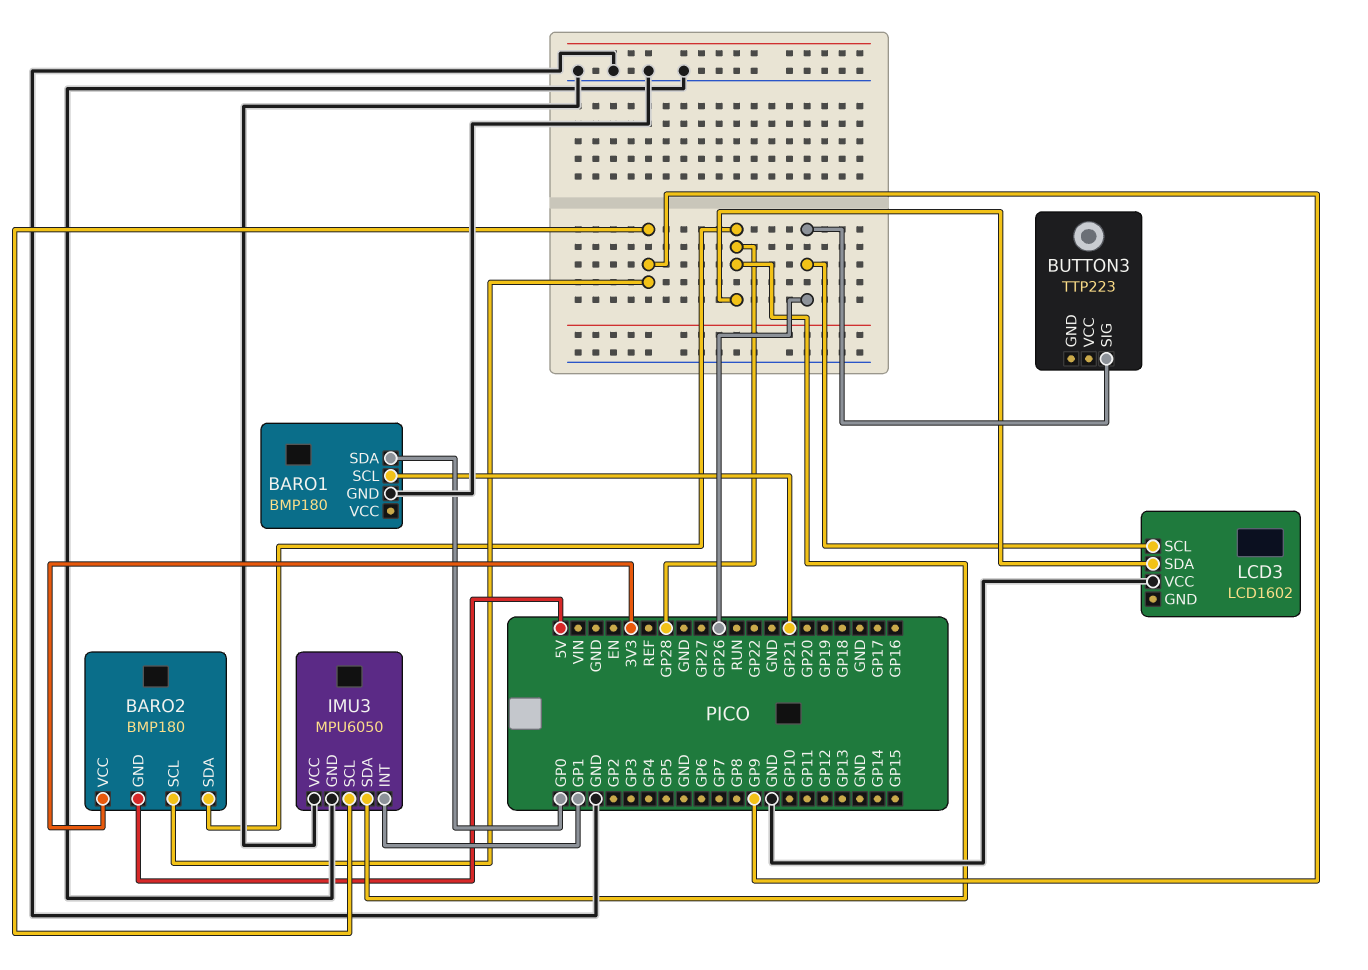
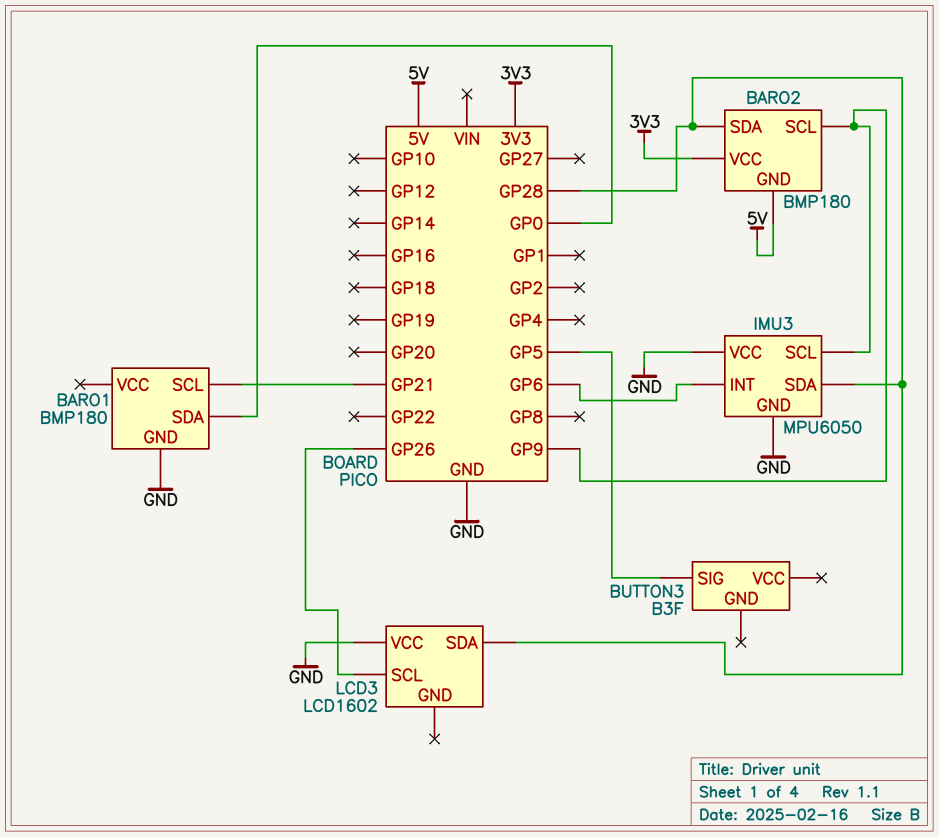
BUTTON3: TTP223 -> B3F
BUTTON3 pin SIG: GP26 -> GP5
IMU3 pin INT: GP1 -> GP6

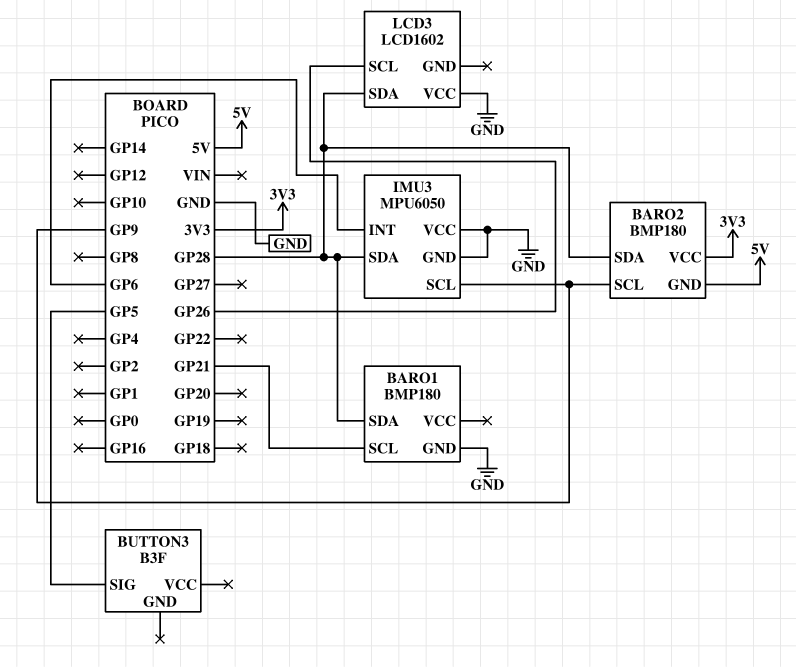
BARO1 pin SDA: GP0 -> GP28

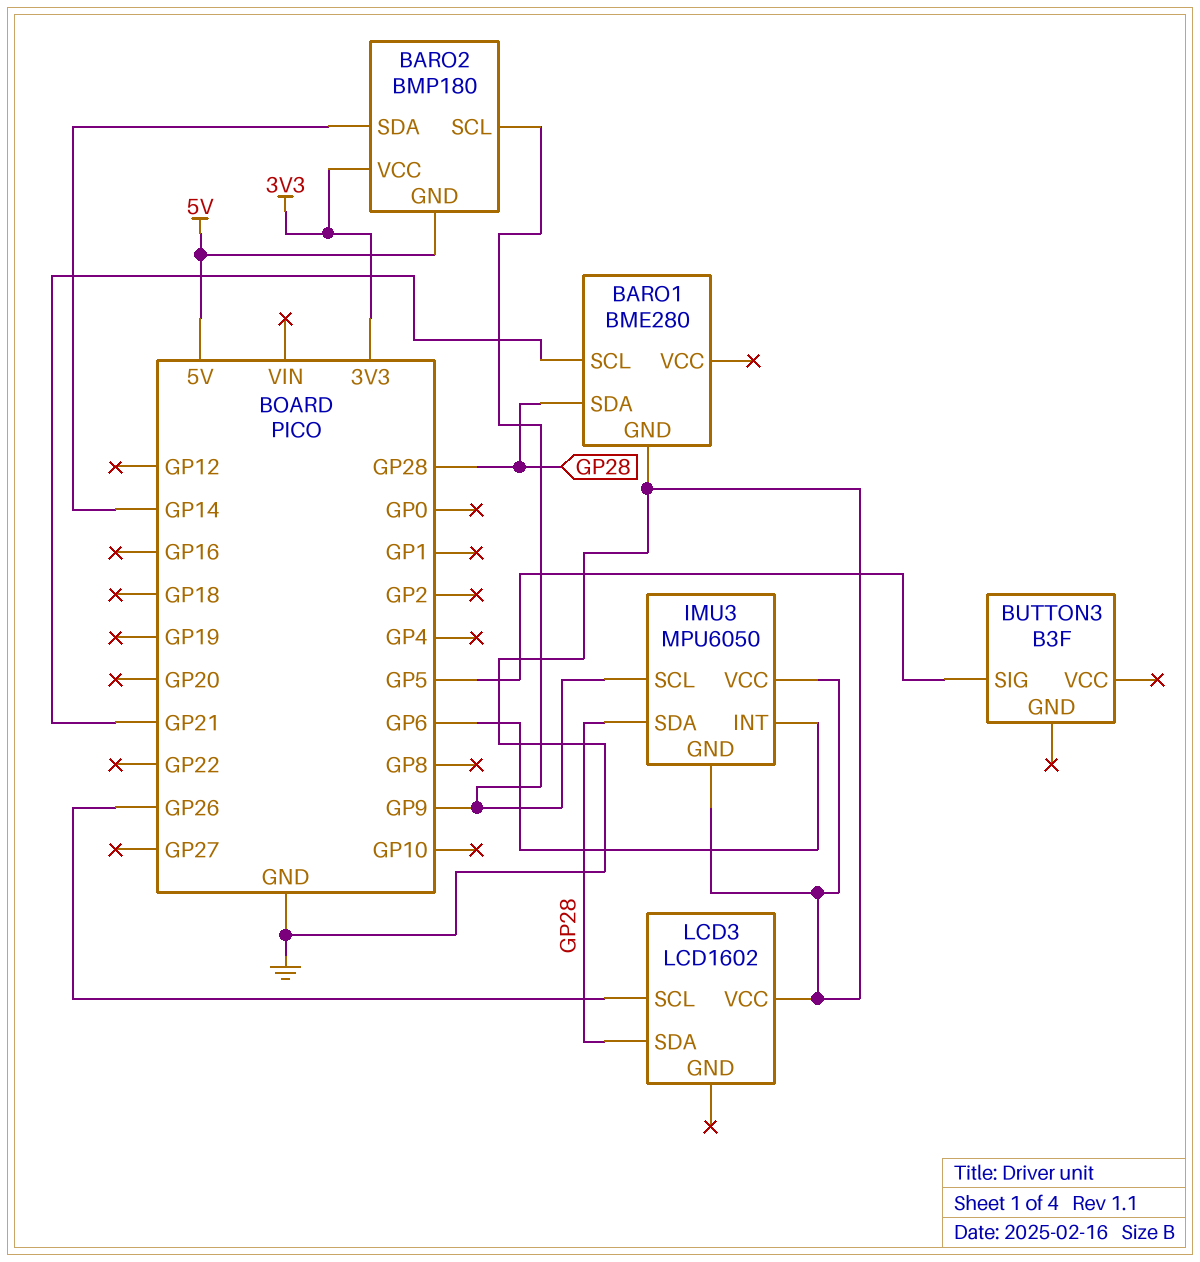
BARO1: BMP180 -> BME280
BARO2 pin SDA: GP28 -> GP14

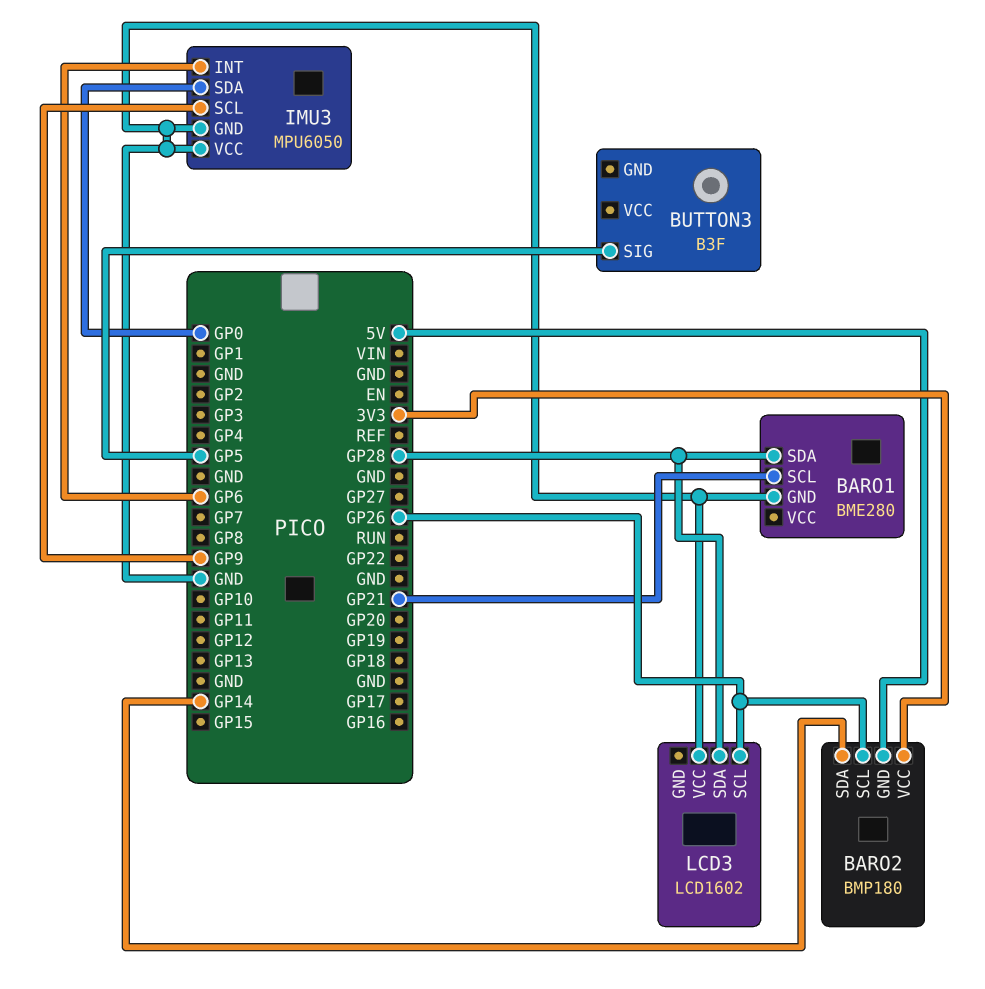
BARO2 pin SCL: GP9 -> GP26
IMU3 pin SDA: GP28 -> GP0

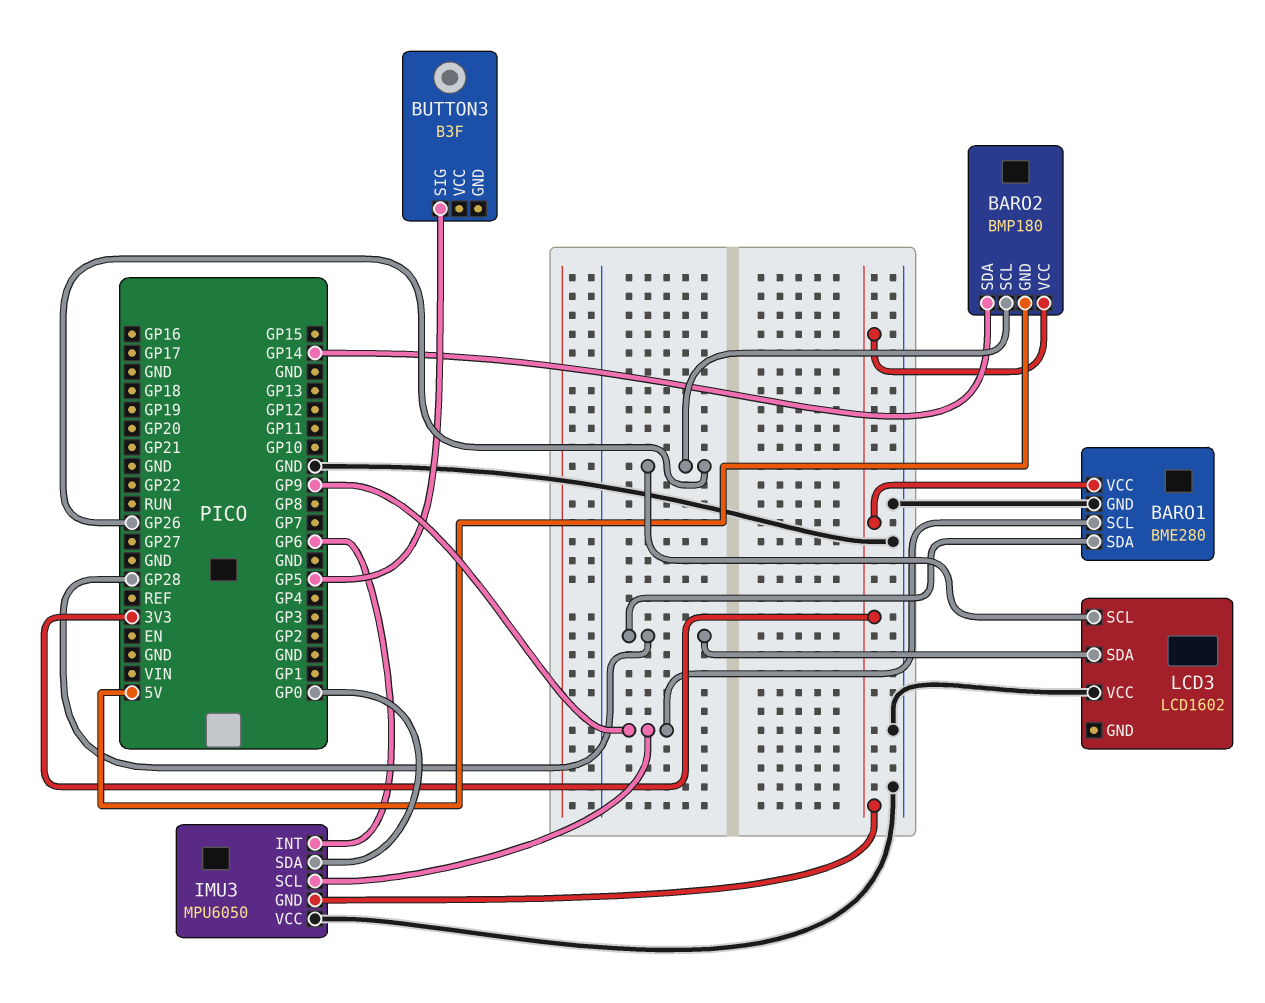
BARO1 pin SCL: GP21 -> GP9
BARO1 pin VCC: none -> 3V3
IMU3 pin GND: GND -> 3V3

